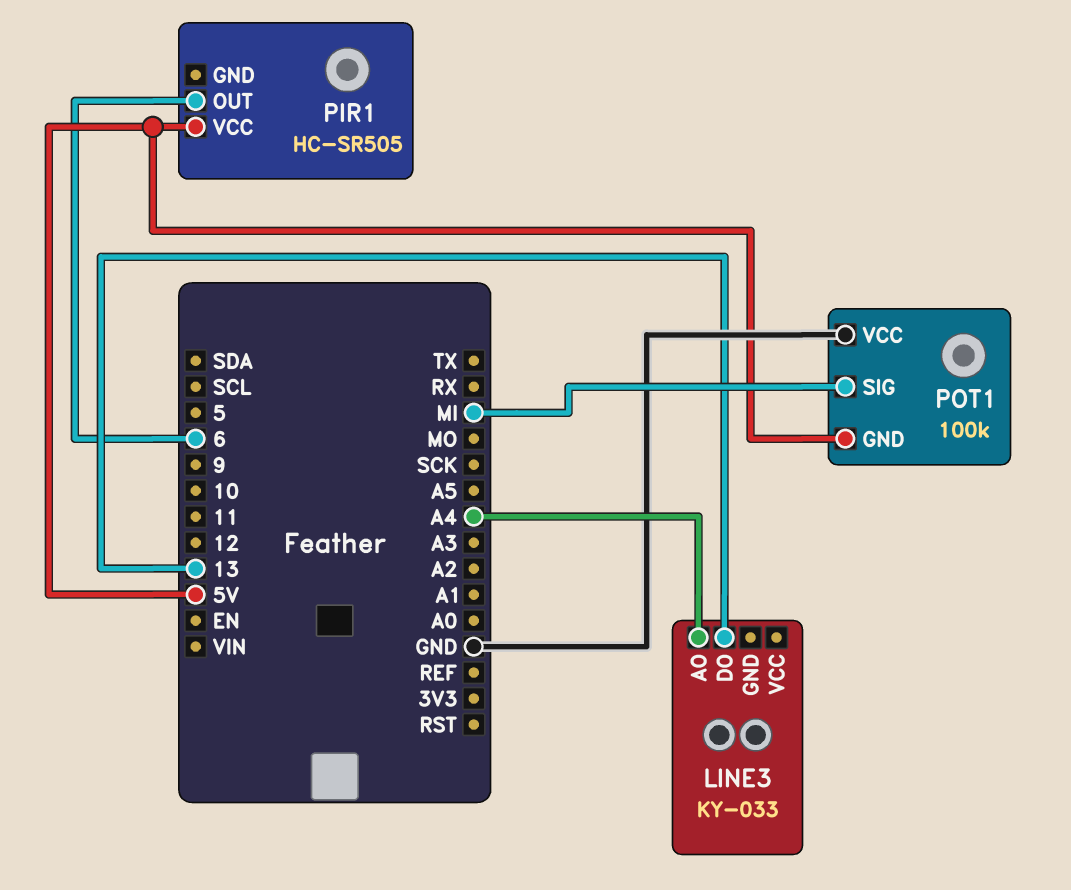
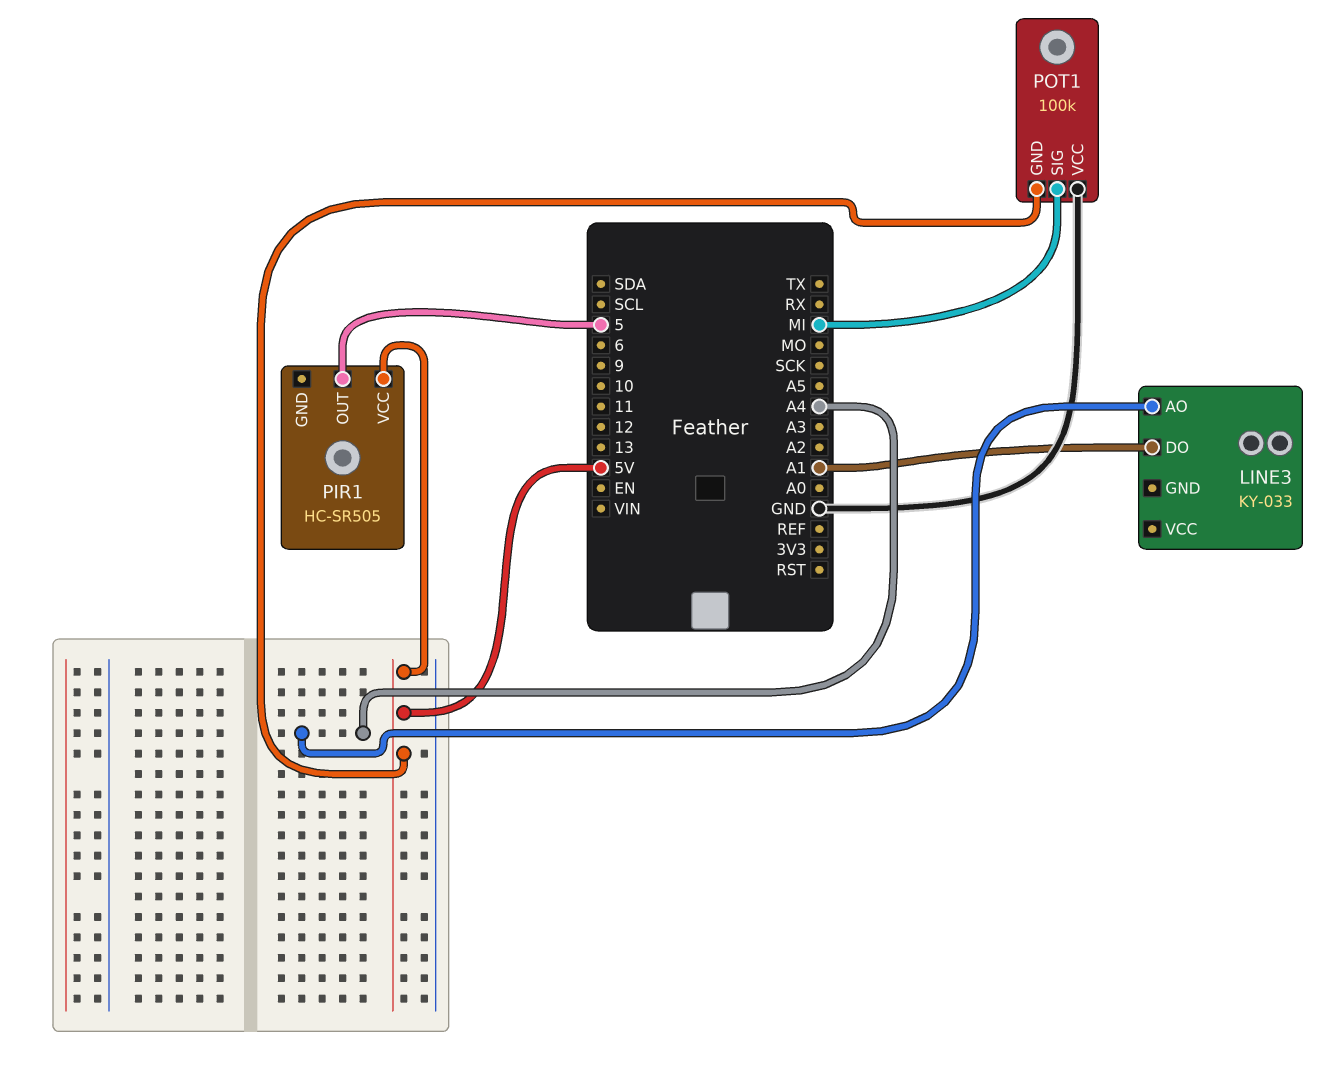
LINE3 pin DO: 13 -> A1
PIR1 pin OUT: 6 -> 5

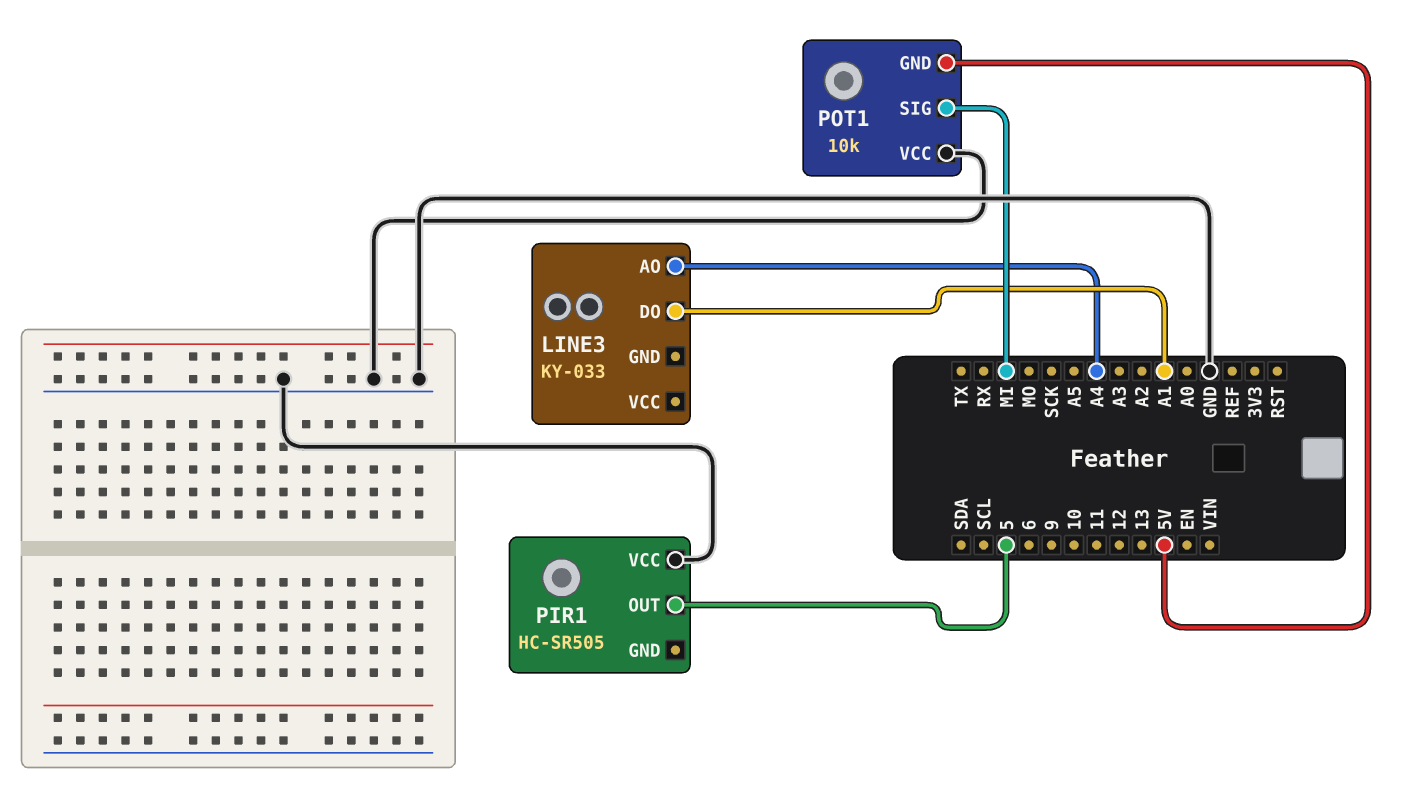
PIR1 pin VCC: 5V -> GND
POT1: 100k -> 10k

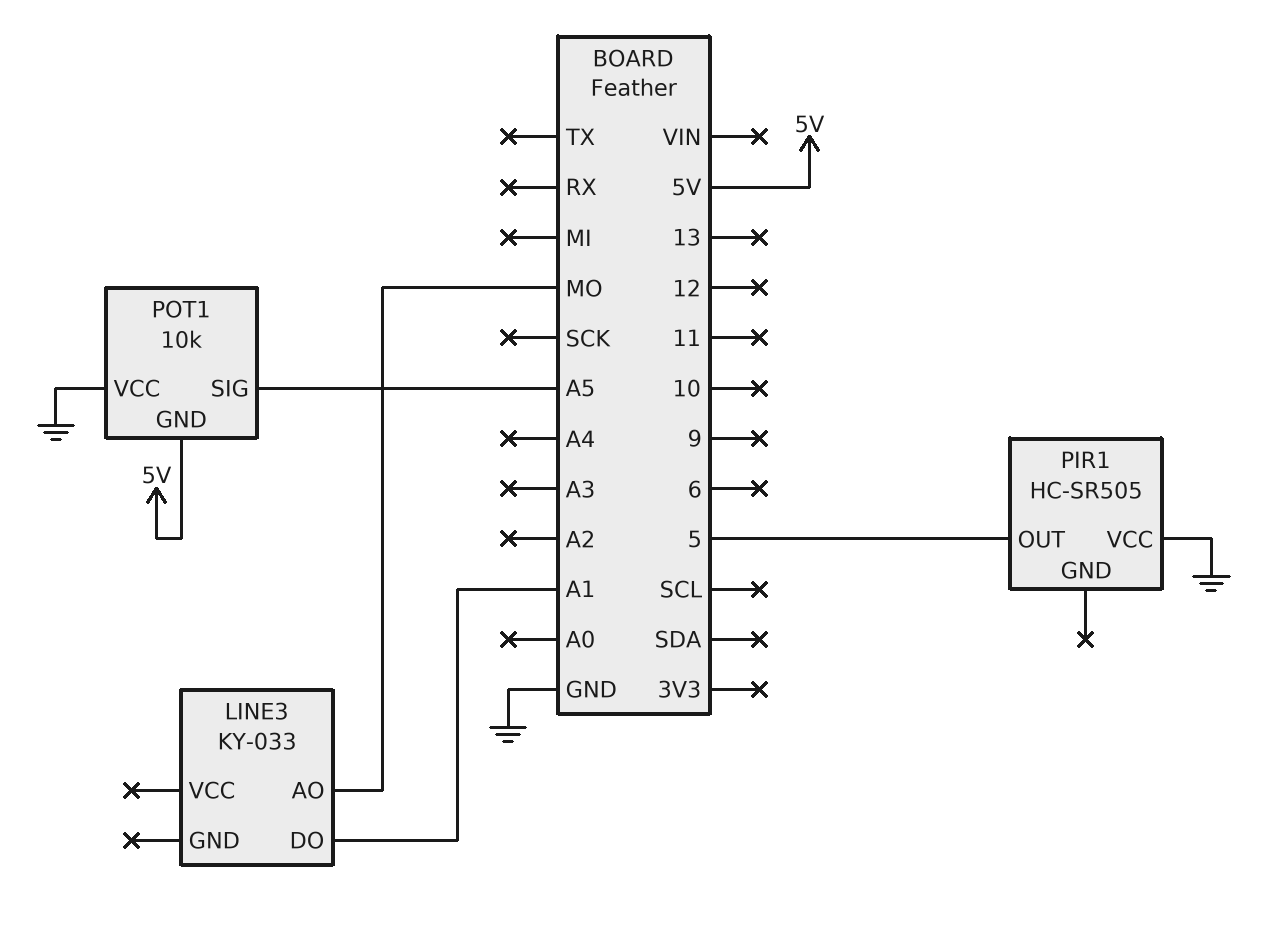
LINE3 pin AO: A4 -> MO
POT1 pin SIG: MI -> A5

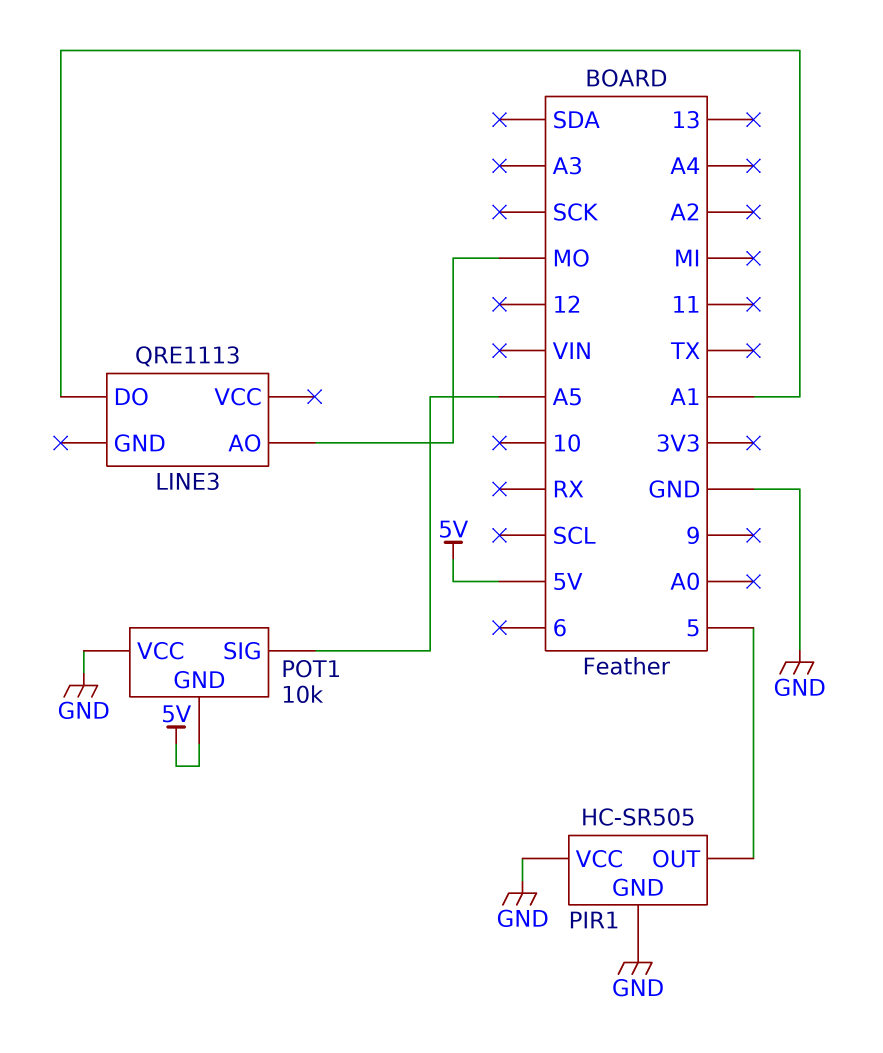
LINE3: KY-033 -> QRE1113
PIR1 pin GND: none -> GND

